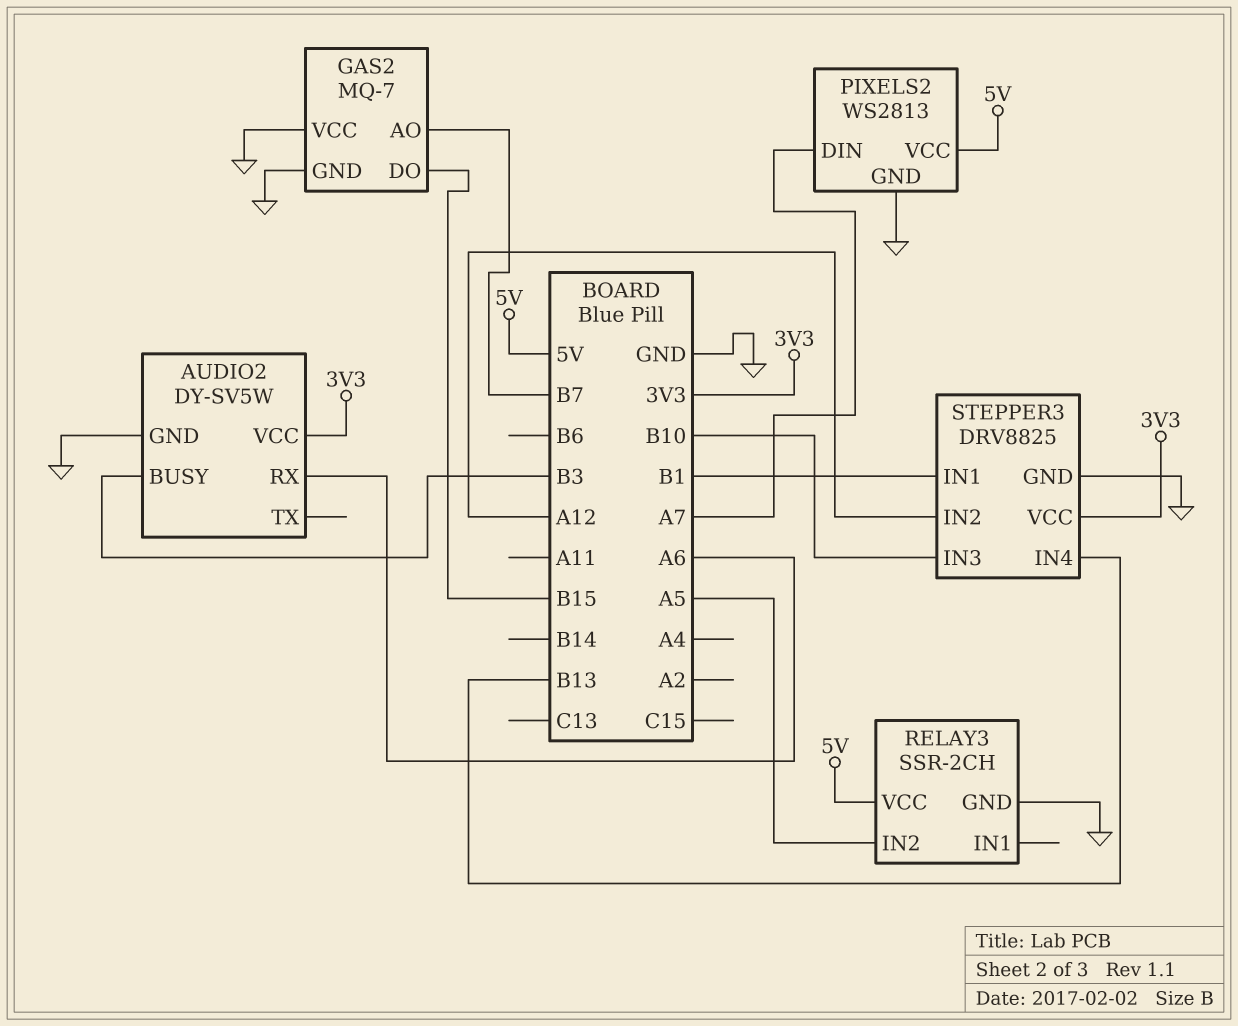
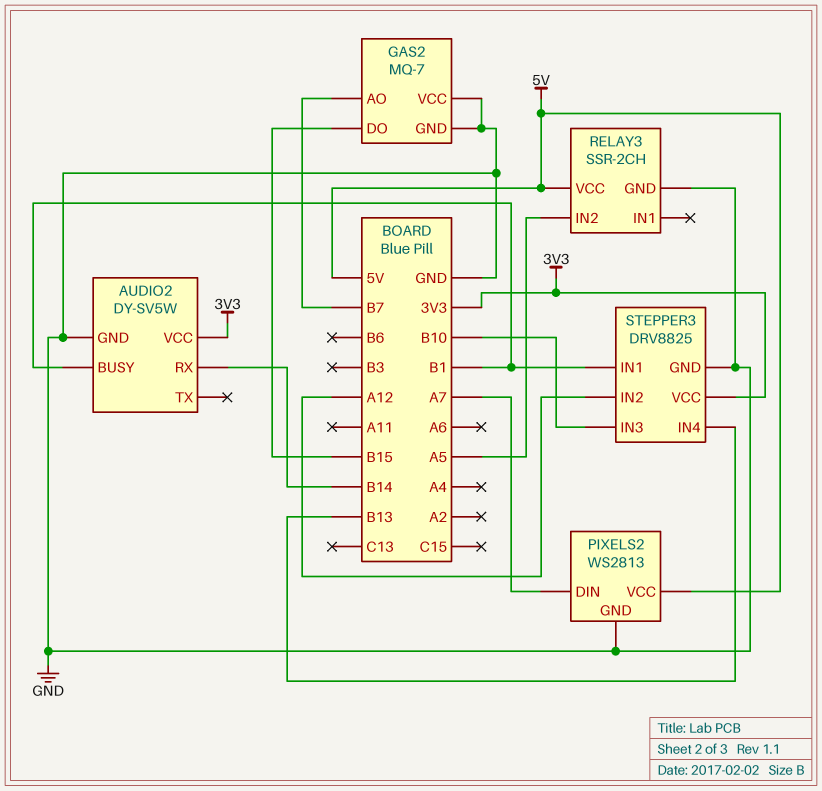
AUDIO2 pin BUSY: B3 -> B1
AUDIO2 pin RX: A6 -> B14

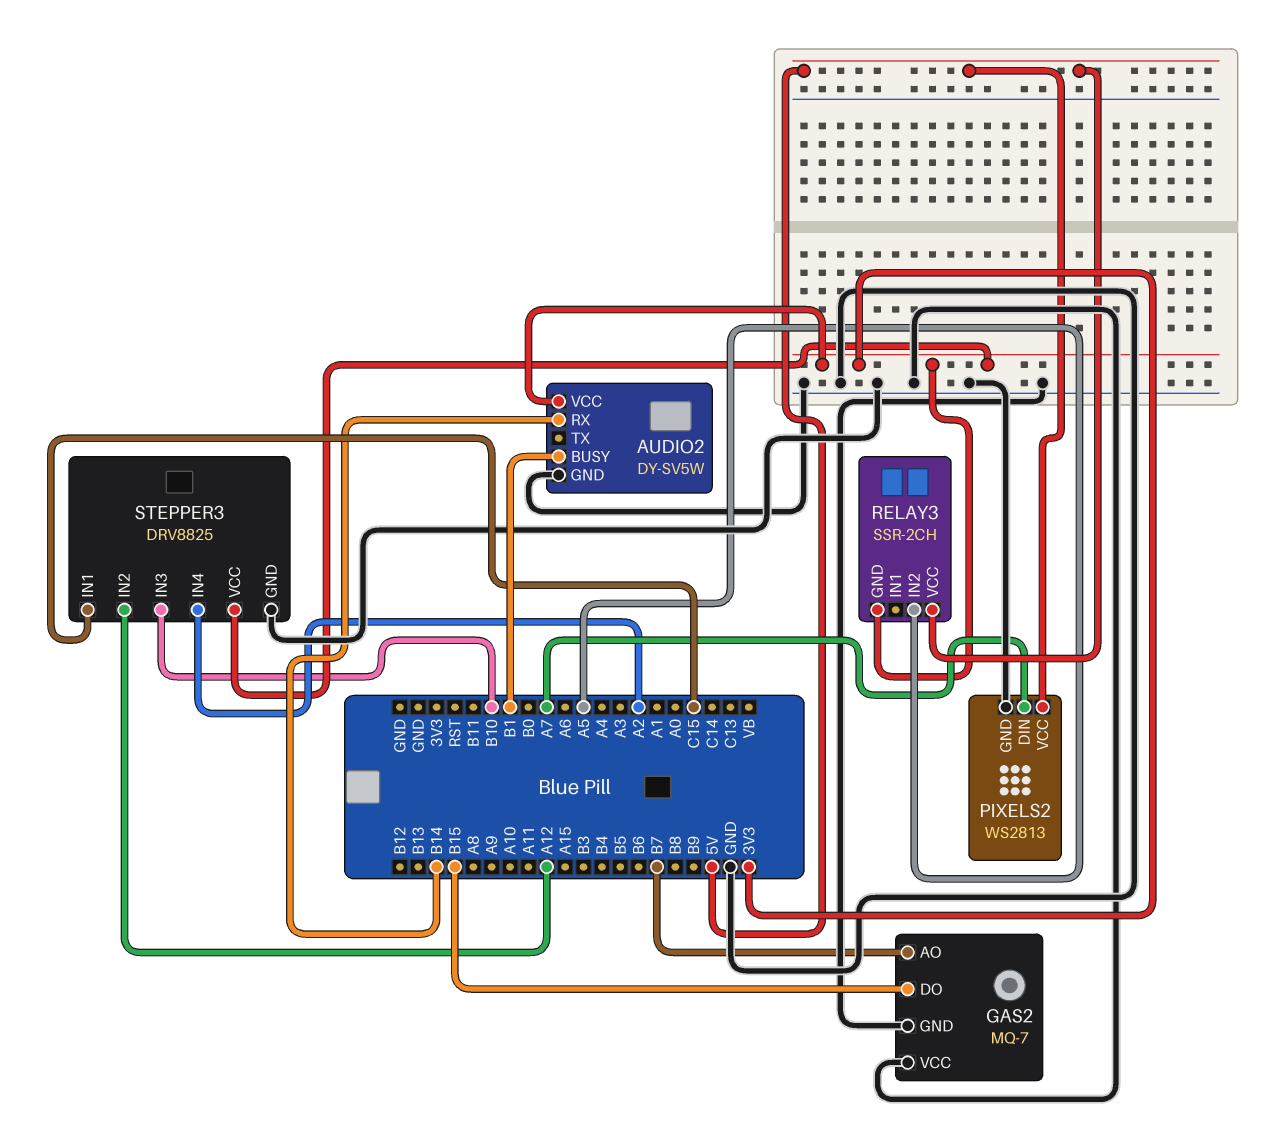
RELAY3 pin GND: GND -> 3V3
STEPPER3 pin IN1: B1 -> C15
STEPPER3 pin IN4: B13 -> A2

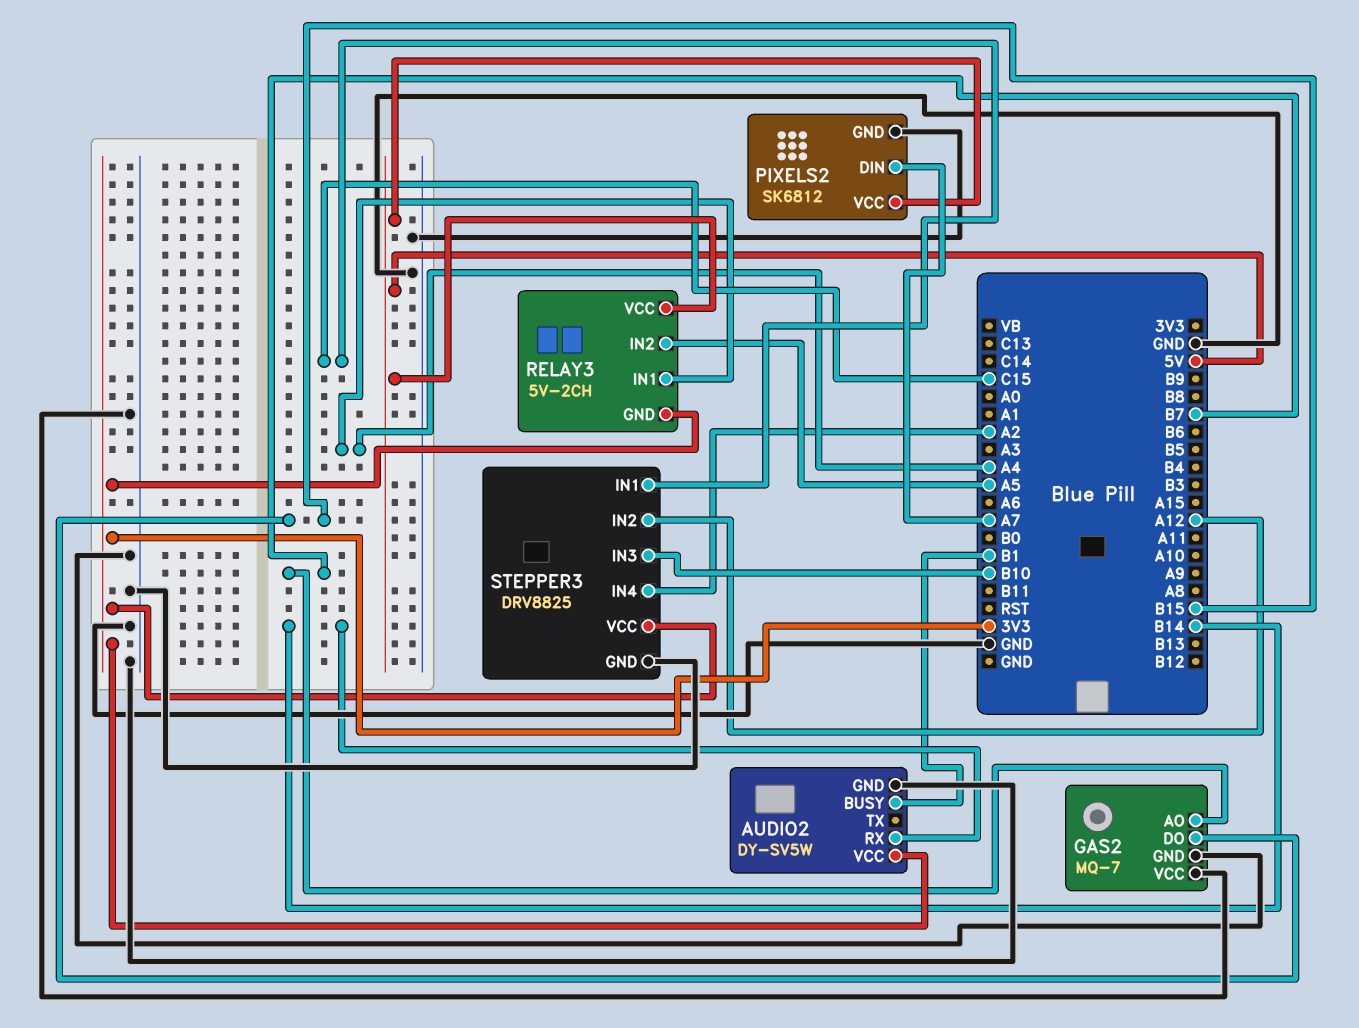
PIXELS2: WS2813 -> SK6812
RELAY3: SSR-2CH -> 5V-2CH
RELAY3 pin IN1: none -> A4

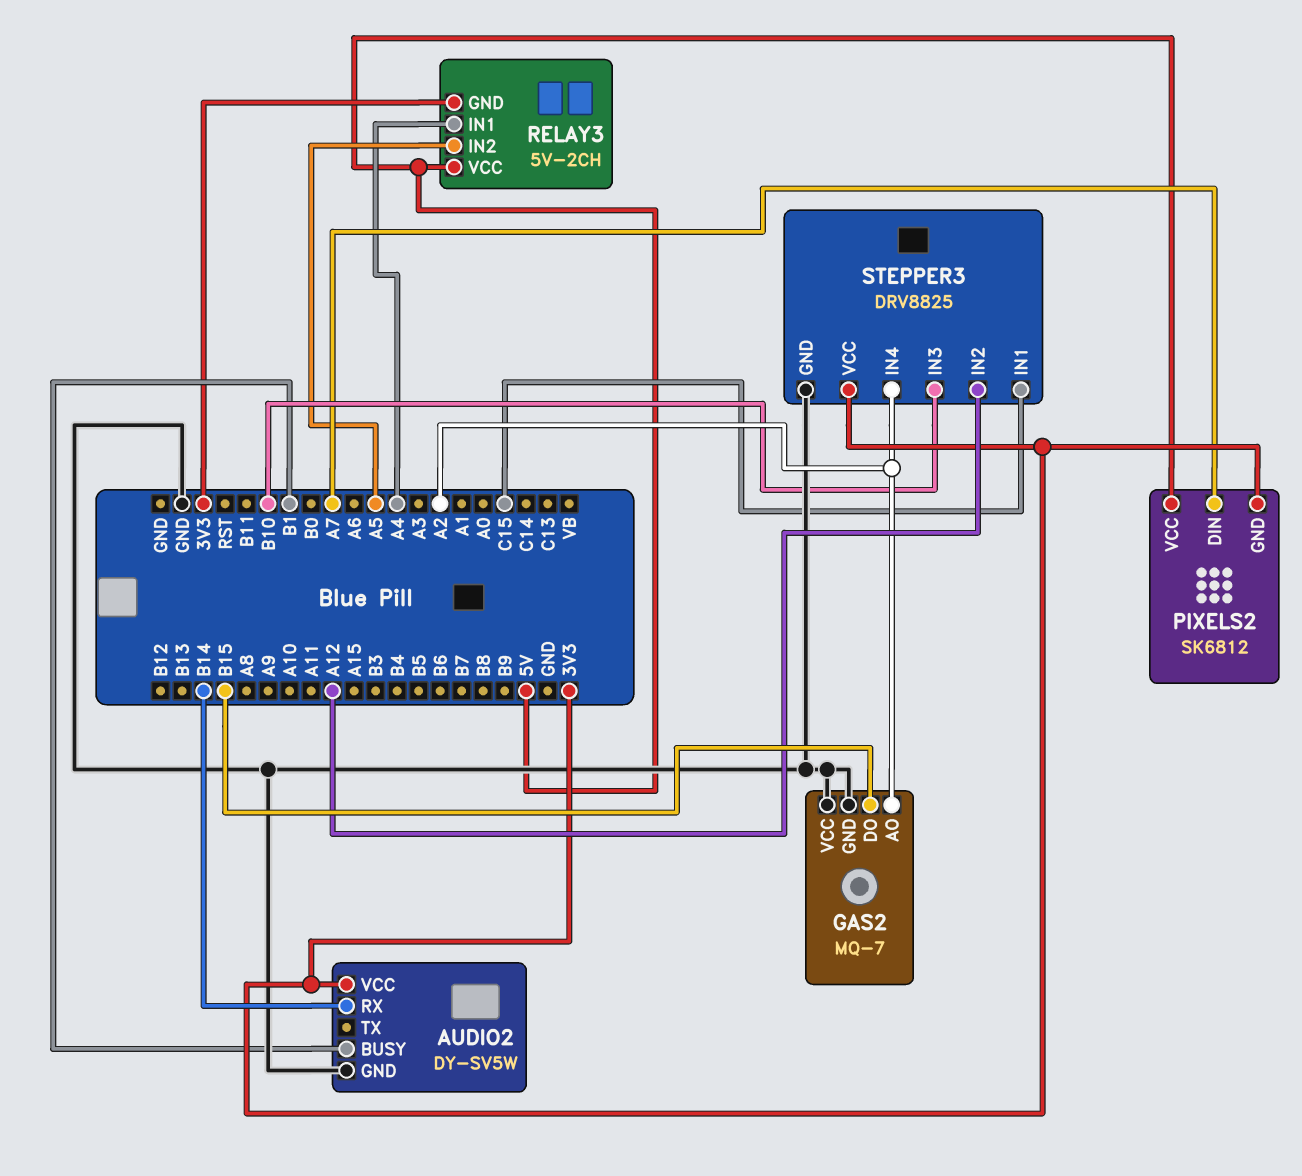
GAS2 pin AO: B7 -> A2
PIXELS2 pin GND: GND -> 3V3

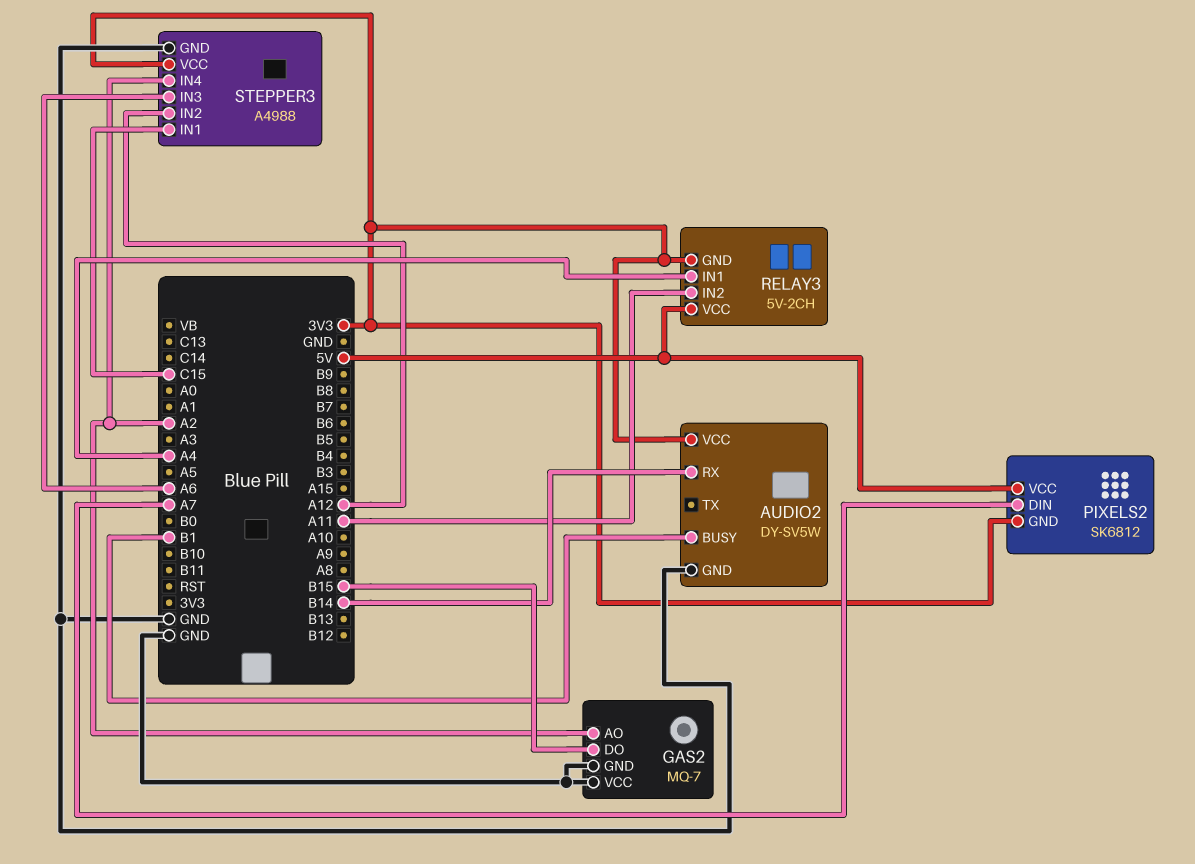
RELAY3 pin IN2: A5 -> A11
STEPPER3: DRV8825 -> A4988
STEPPER3 pin IN3: B10 -> A6

